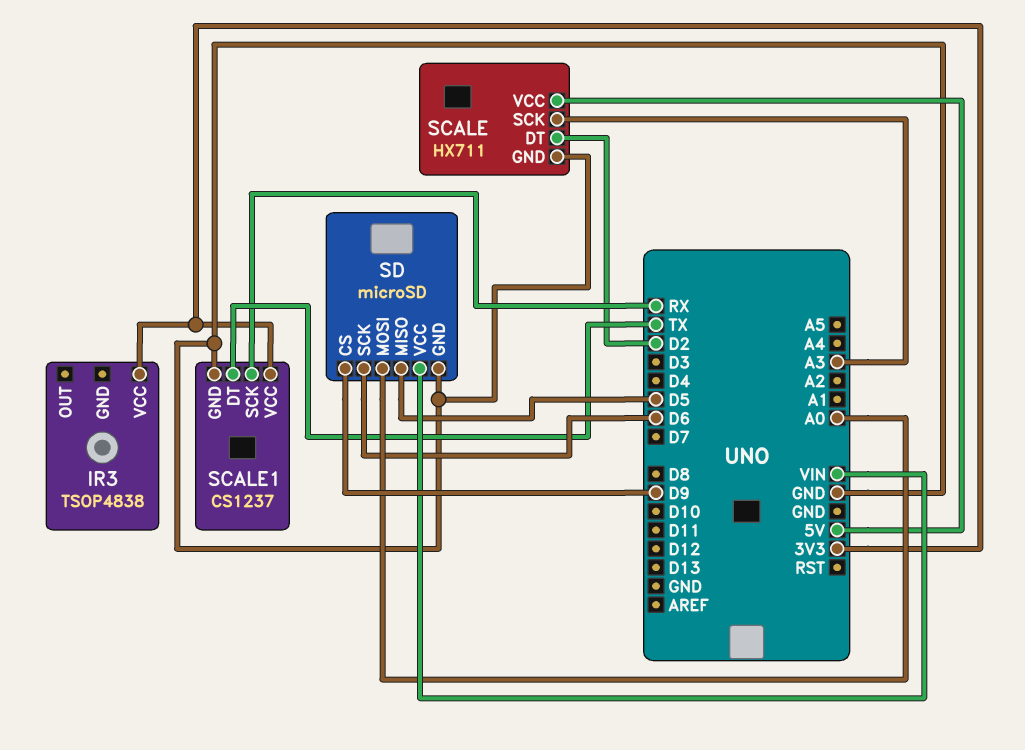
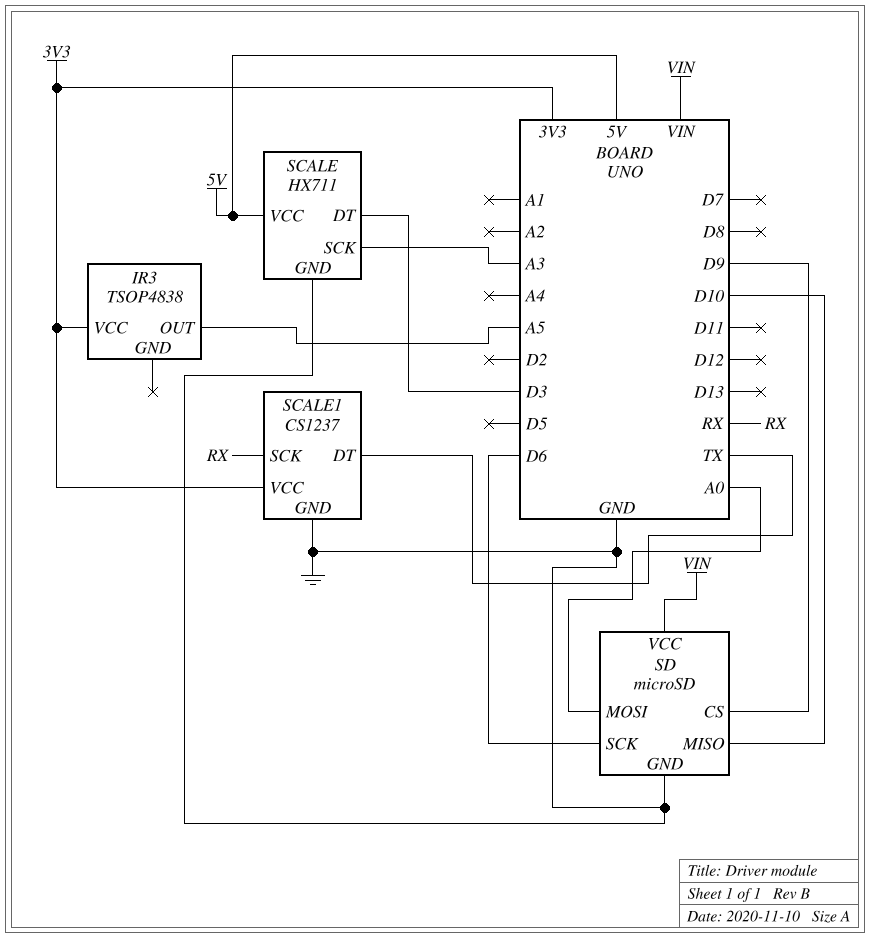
IR3 pin OUT: none -> A5
SCALE pin DT: D2 -> D3
SD pin MISO: D5 -> D10

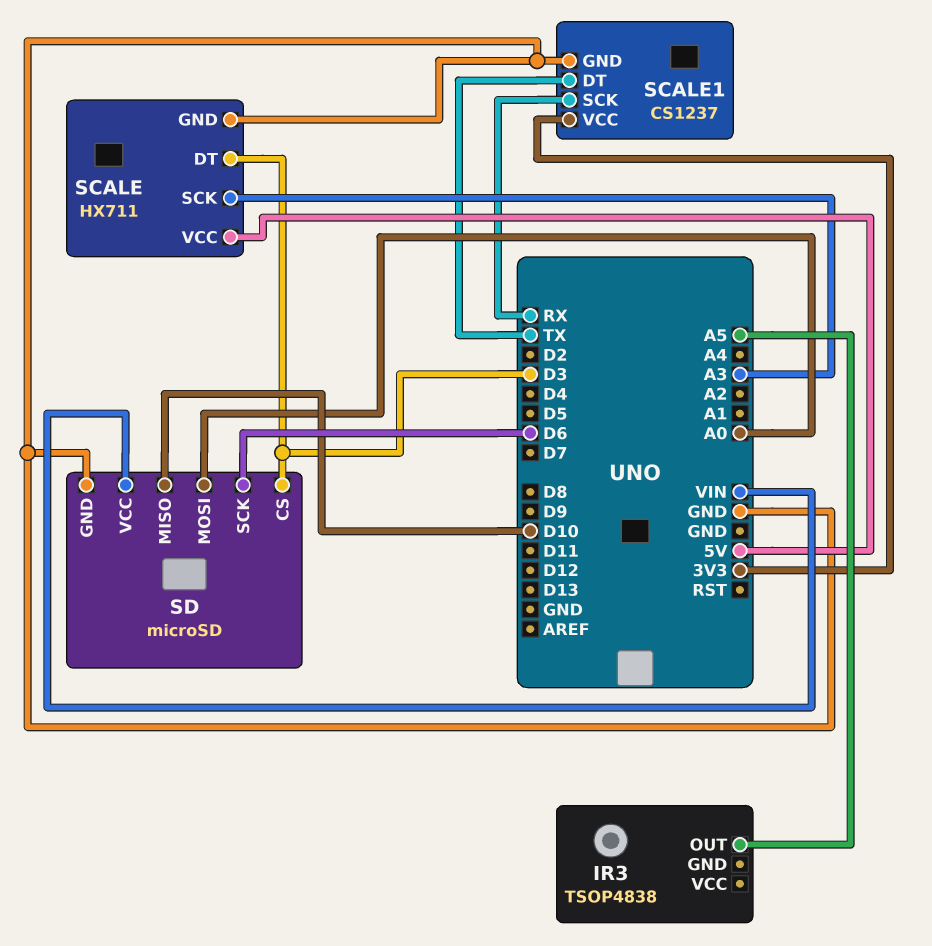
IR3 pin VCC: 3V3 -> none
SD pin CS: D9 -> D3

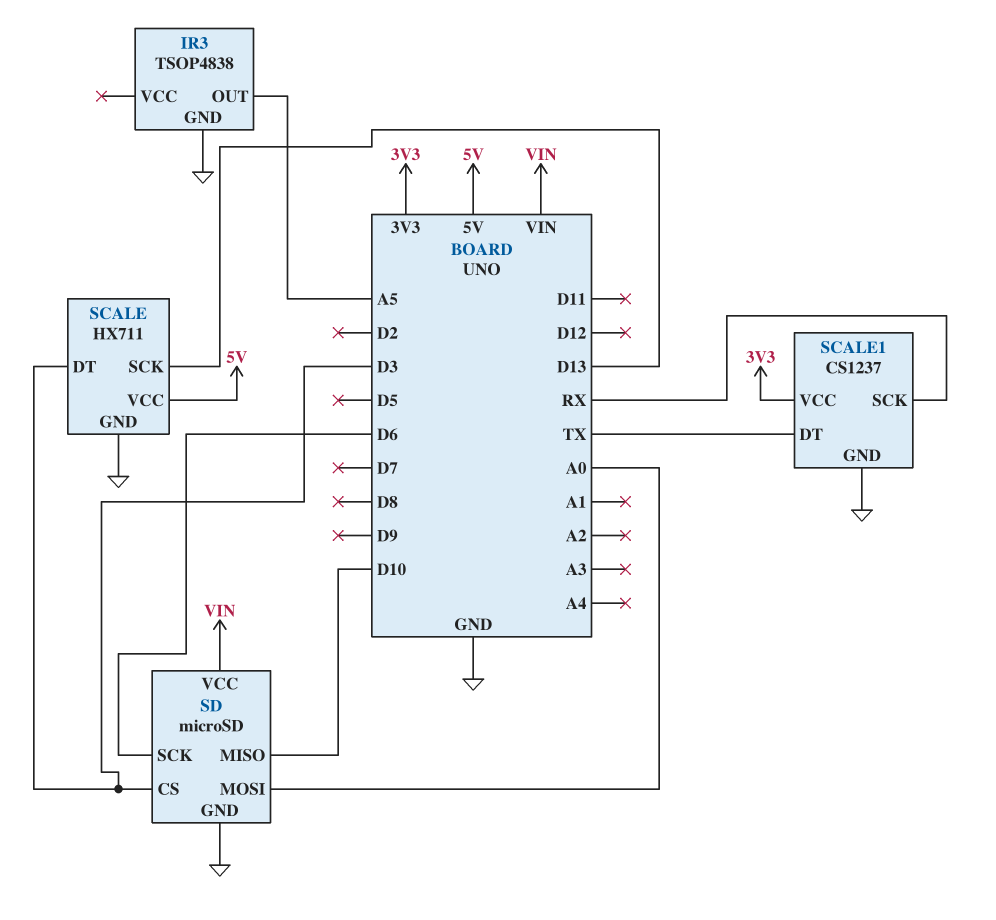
IR3 pin GND: none -> GND
SCALE pin SCK: A3 -> D13

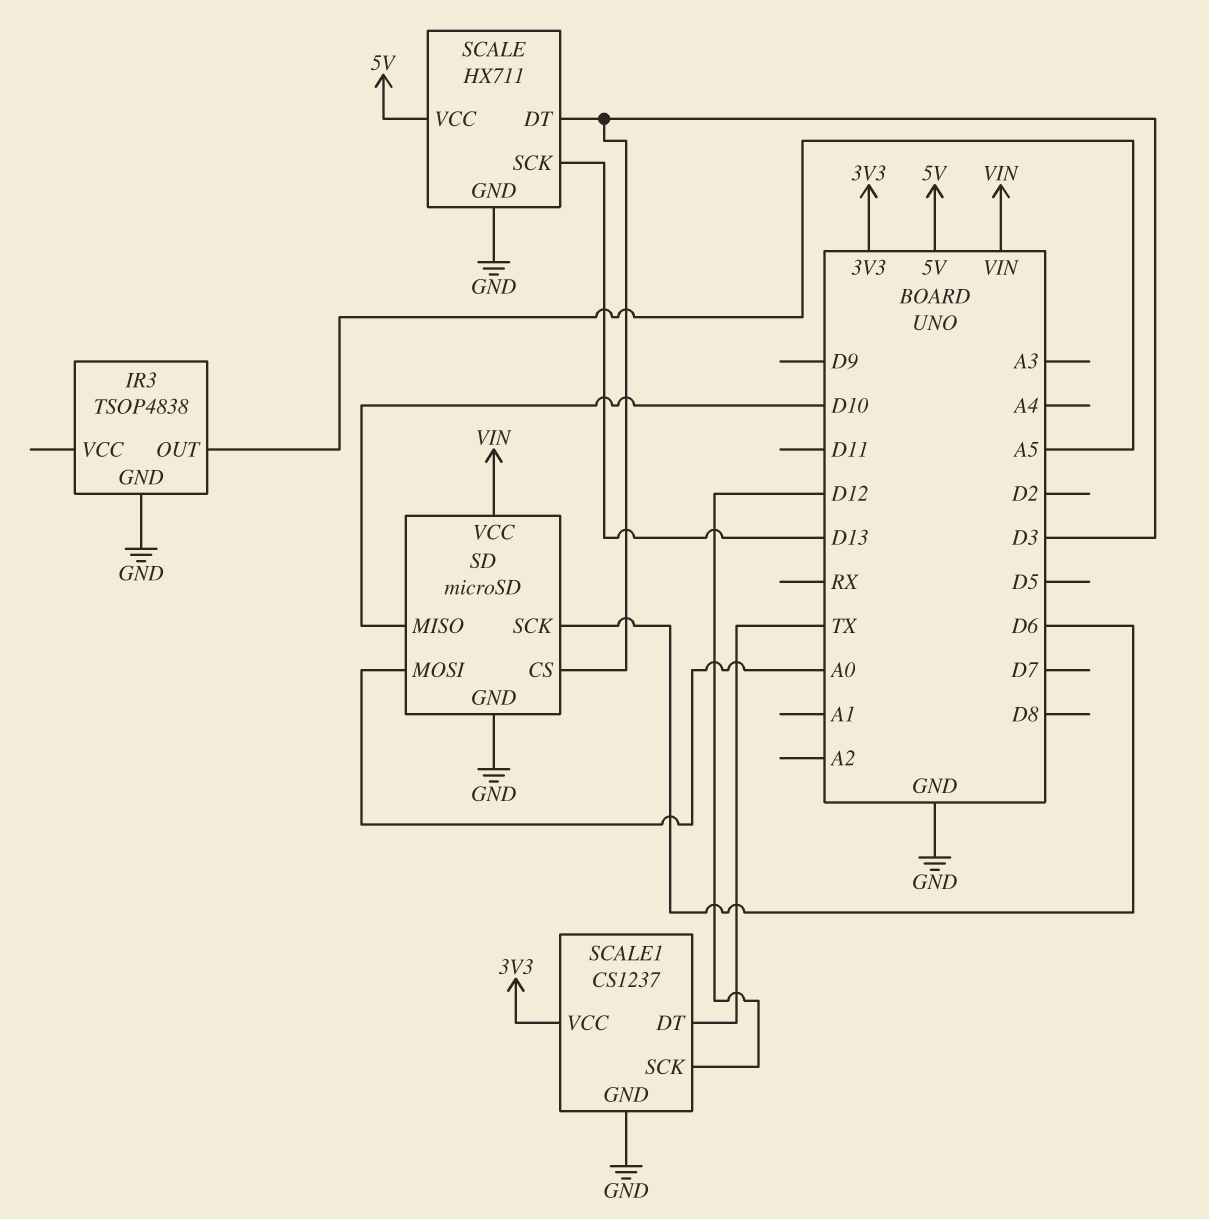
SCALE1 pin SCK: RX -> D12

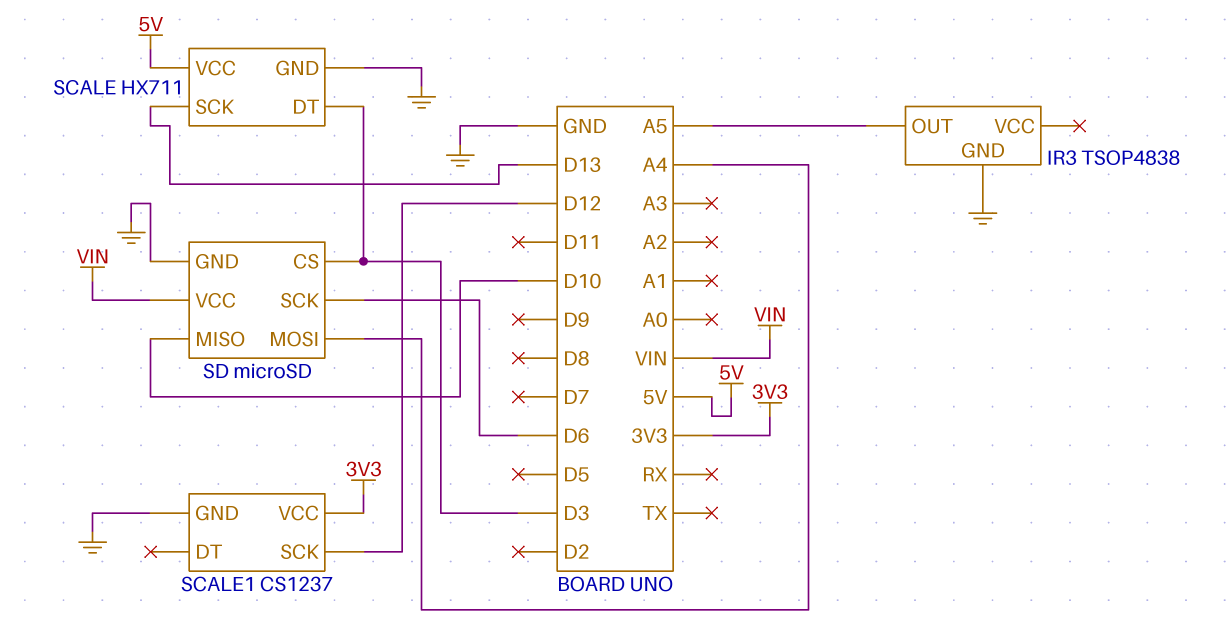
SCALE1 pin DT: TX -> none
SD pin MOSI: A0 -> A4

